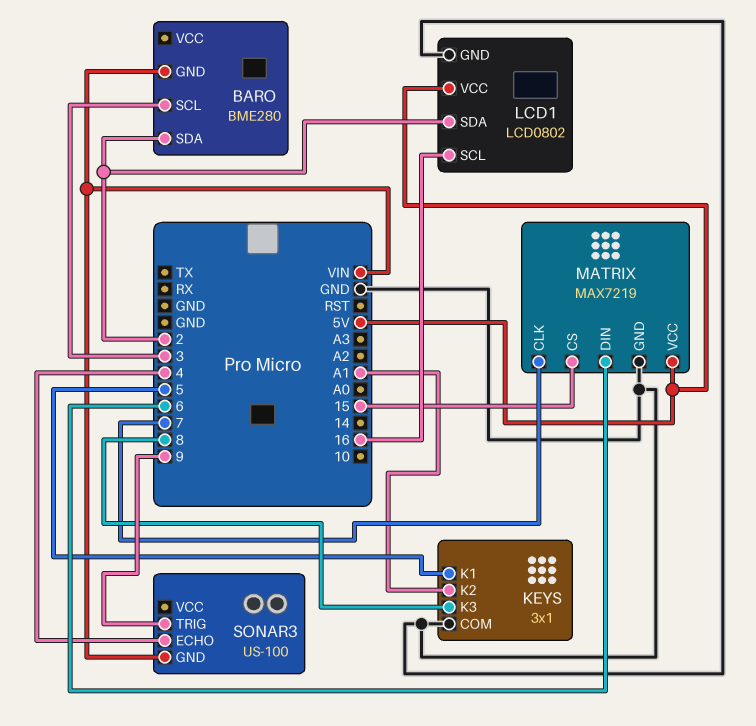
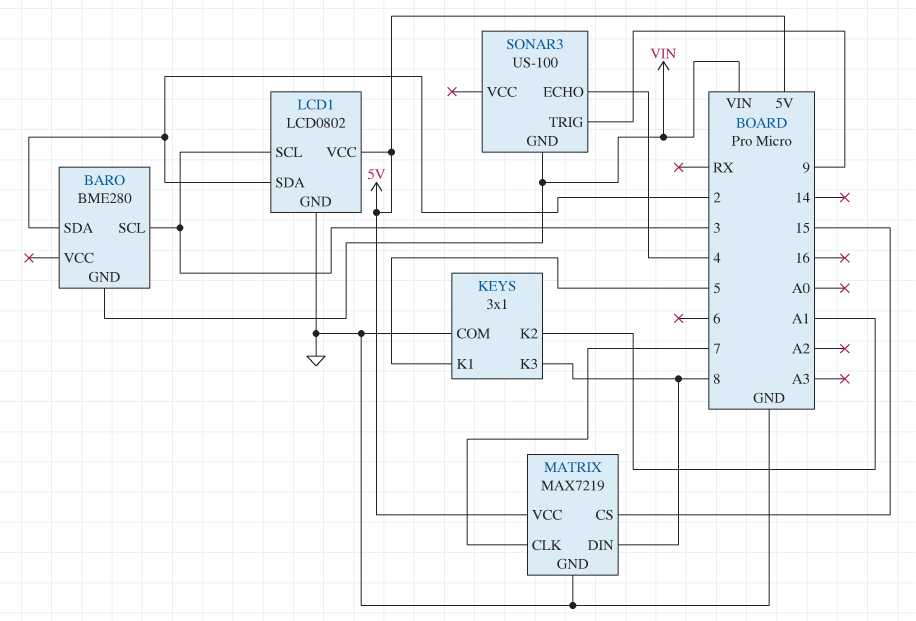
LCD1 pin SCL: 16 -> 3
MATRIX pin DIN: 6 -> 8

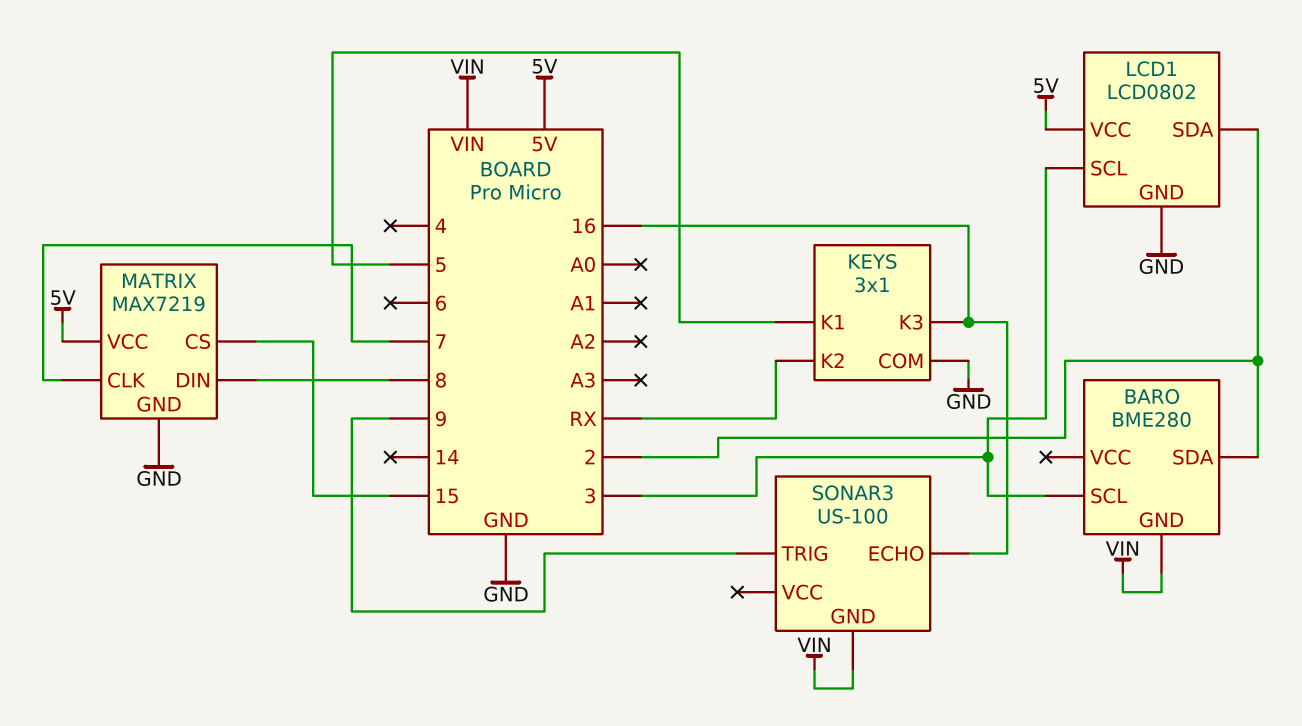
KEYS pin K2: A1 -> RX
KEYS pin K3: 8 -> 16
SONAR3 pin ECHO: 4 -> 16

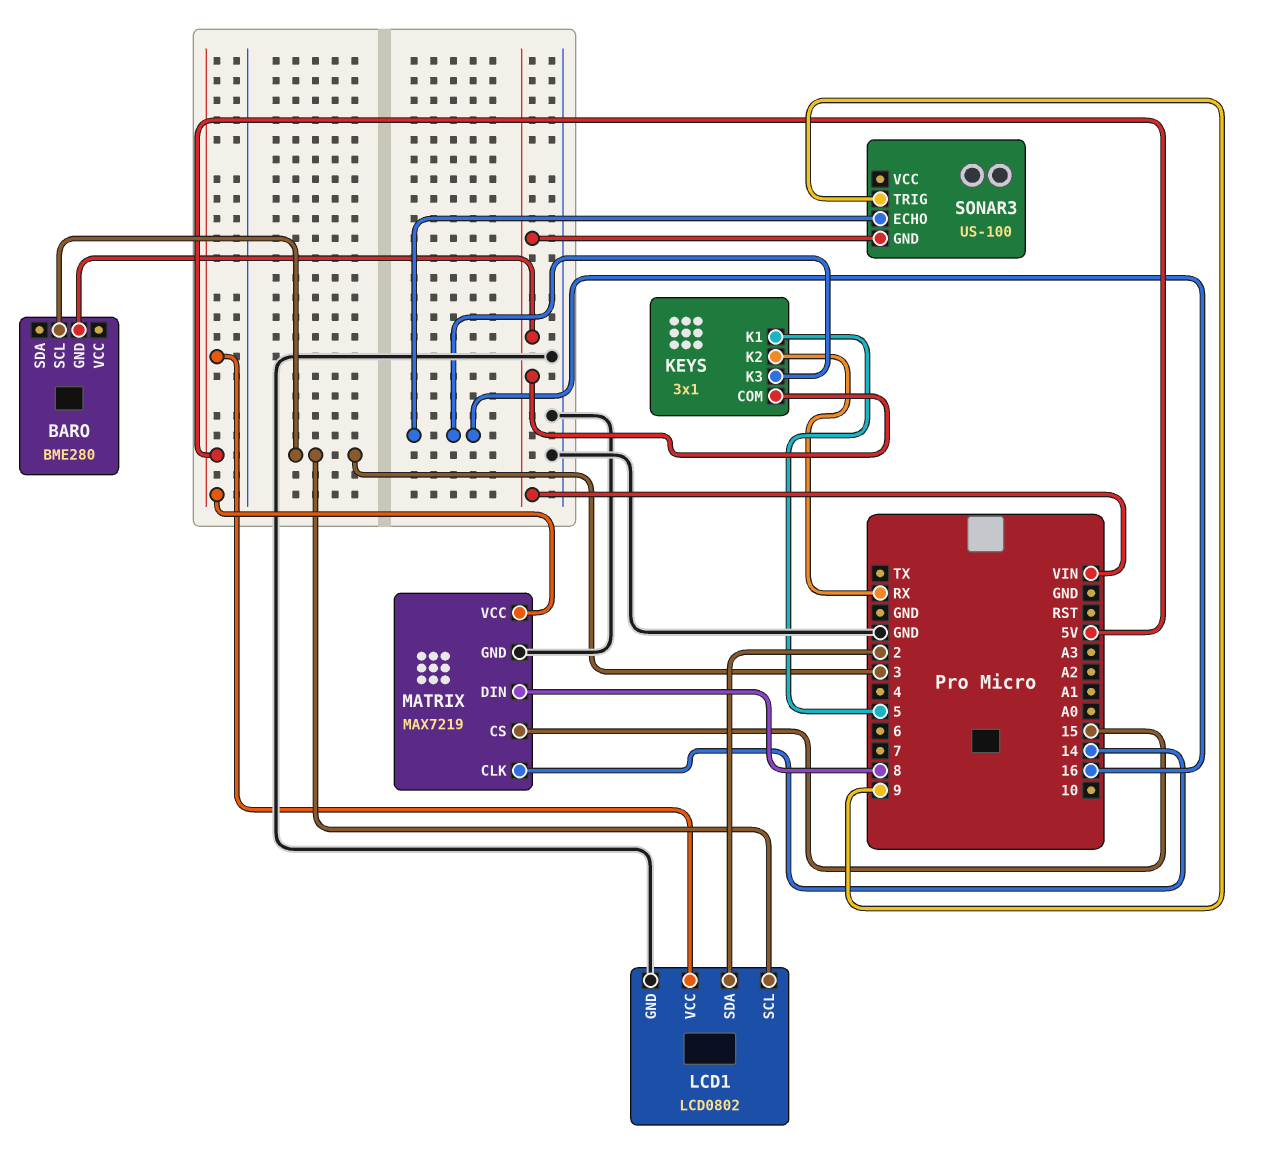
BARO pin SDA: 2 -> none
KEYS pin COM: GND -> VIN
MATRIX pin CLK: 7 -> 14

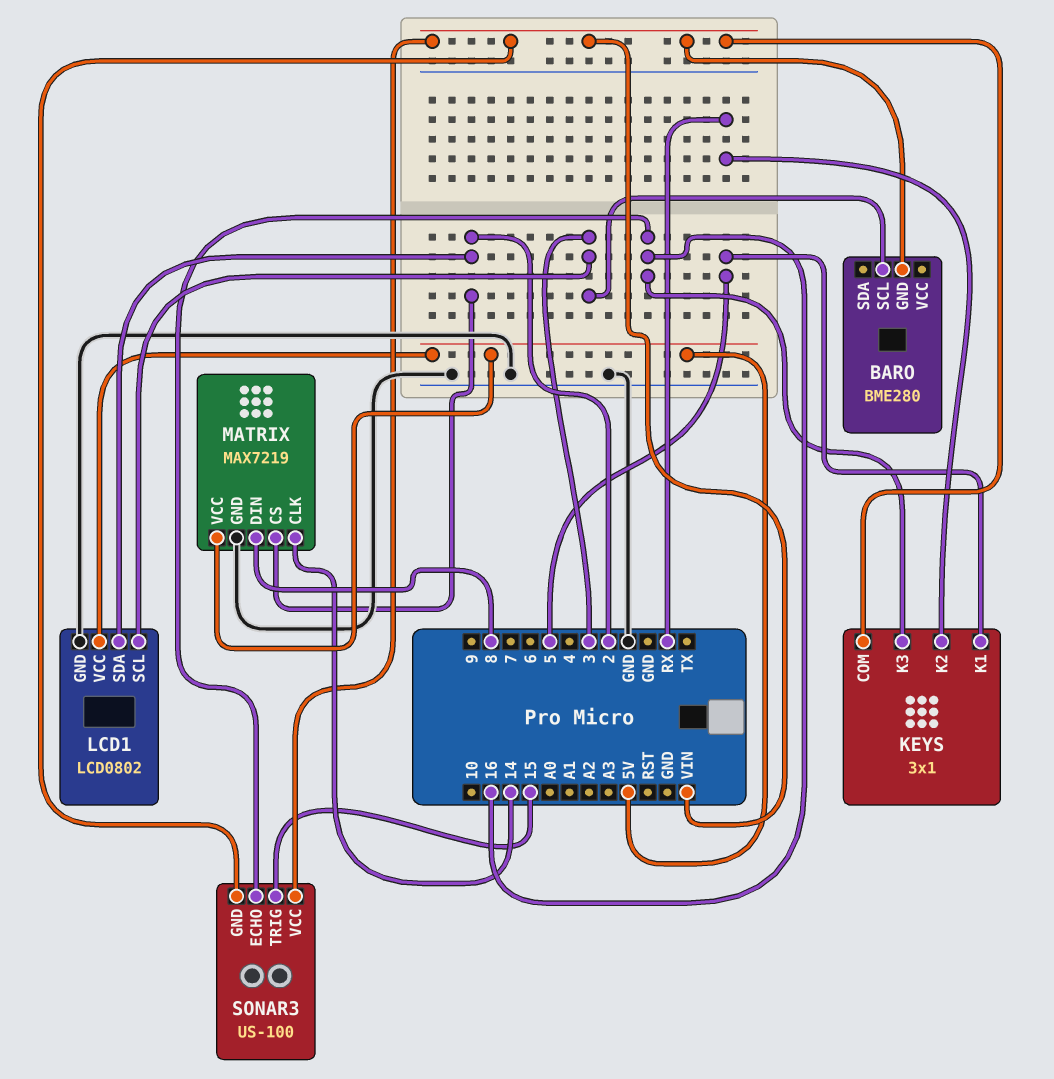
MATRIX pin CS: 15 -> 2
SONAR3 pin TRIG: 9 -> 15
SONAR3 pin VCC: none -> VIN

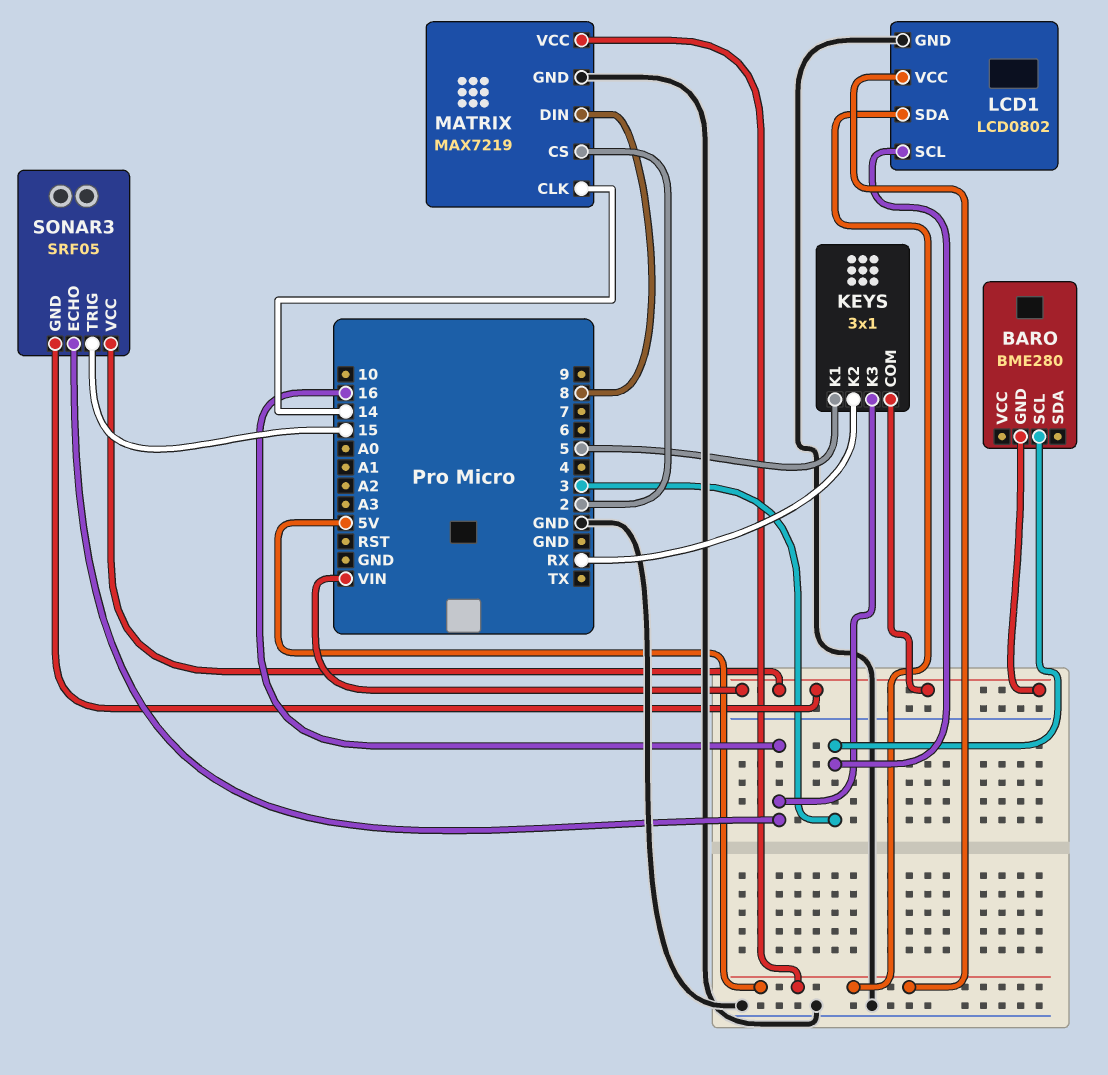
LCD1 pin SDA: 2 -> 5V
SONAR3: US-100 -> SRF05

